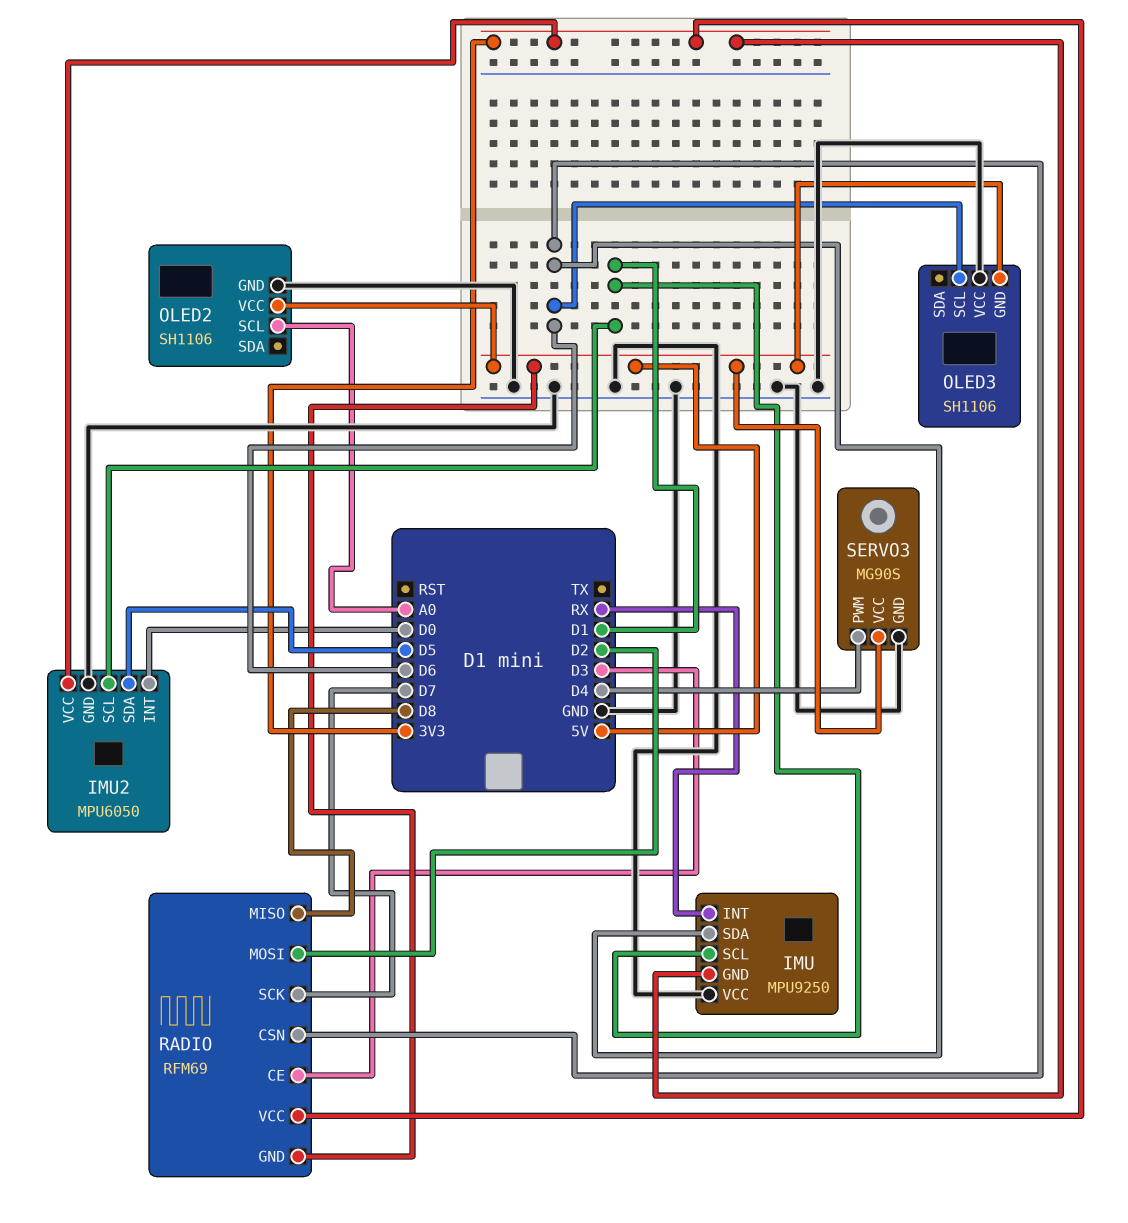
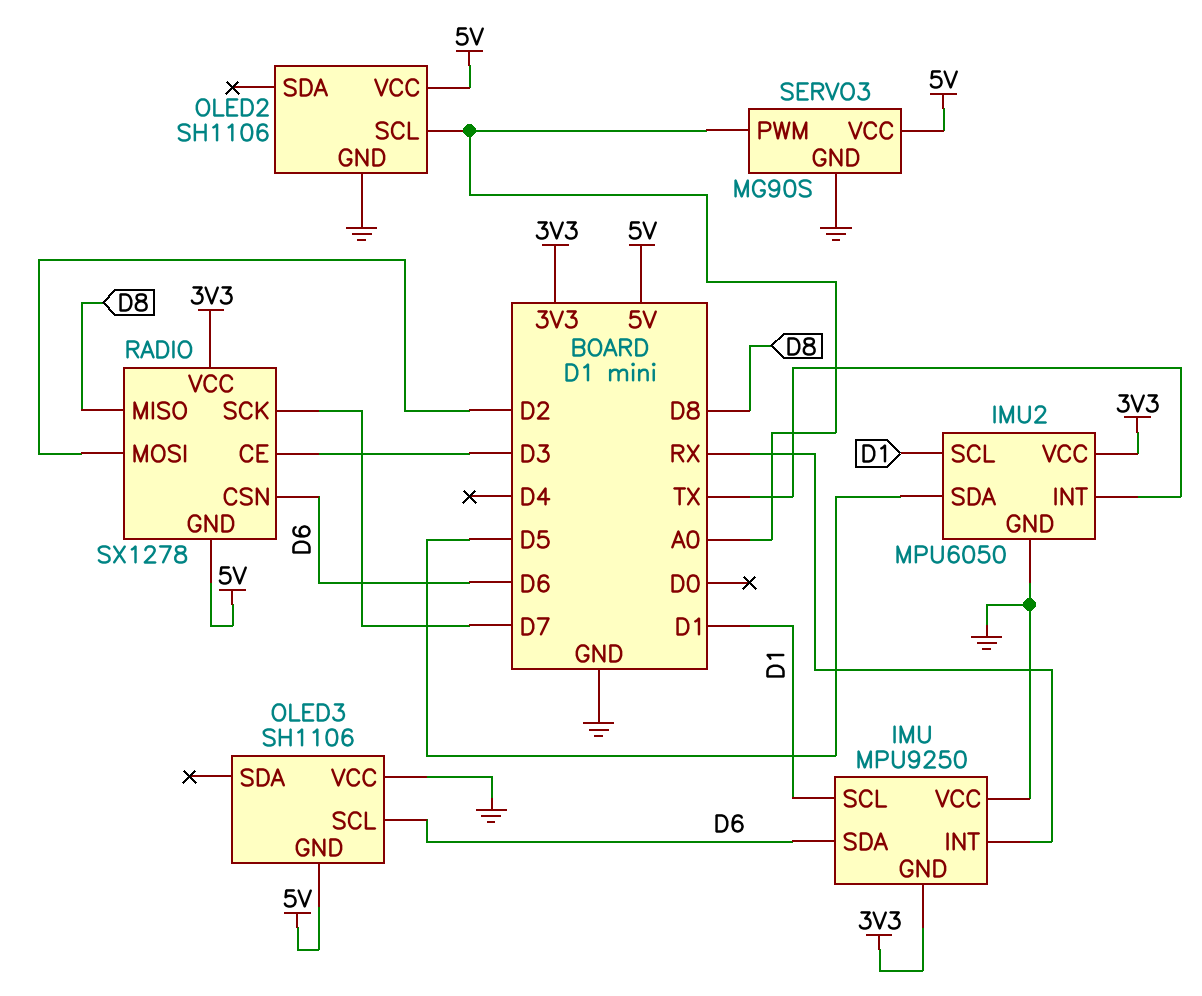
IMU2 pin INT: D0 -> TX
RADIO: RFM69 -> SX1278
SERVO3 pin PWM: D4 -> A0

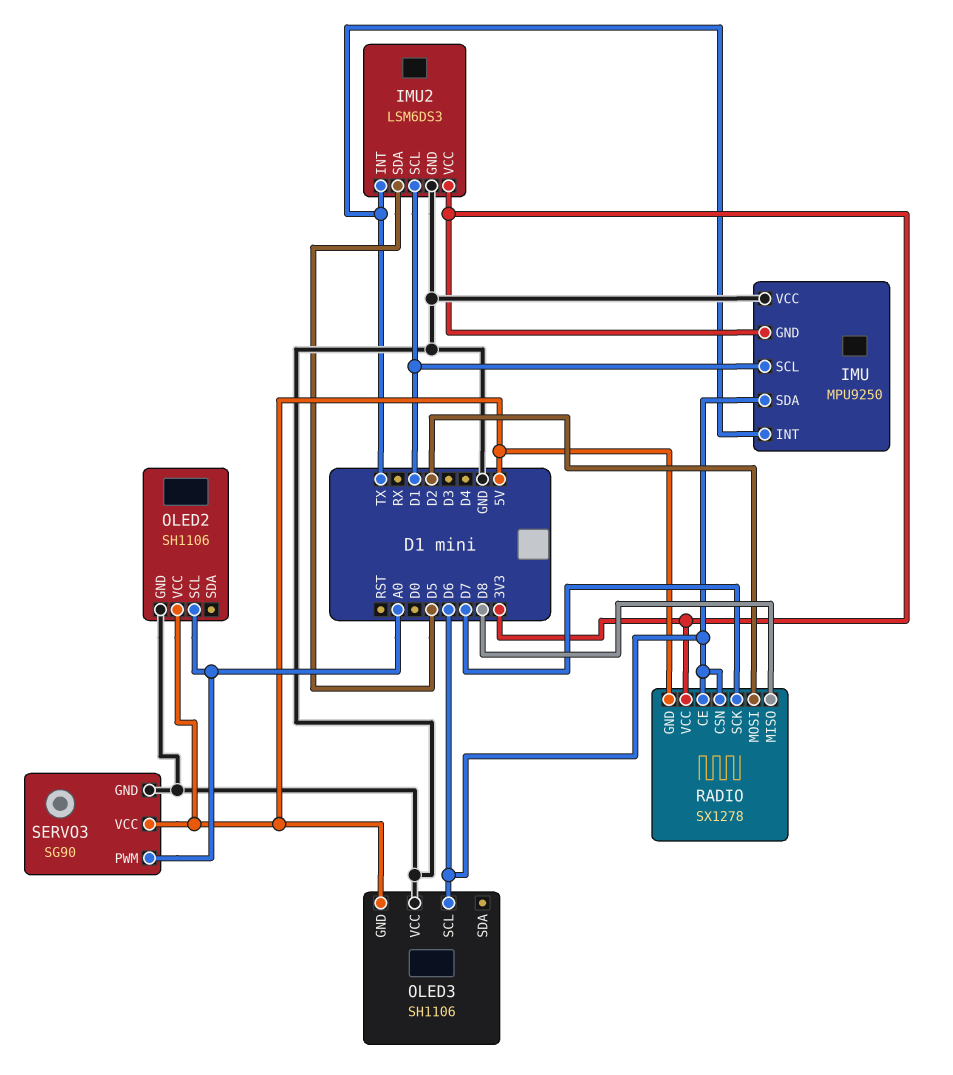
IMU pin INT: RX -> TX
IMU2: MPU6050 -> LSM6DS3
RADIO pin CE: D3 -> D6
SERVO3: MG90S -> SG90

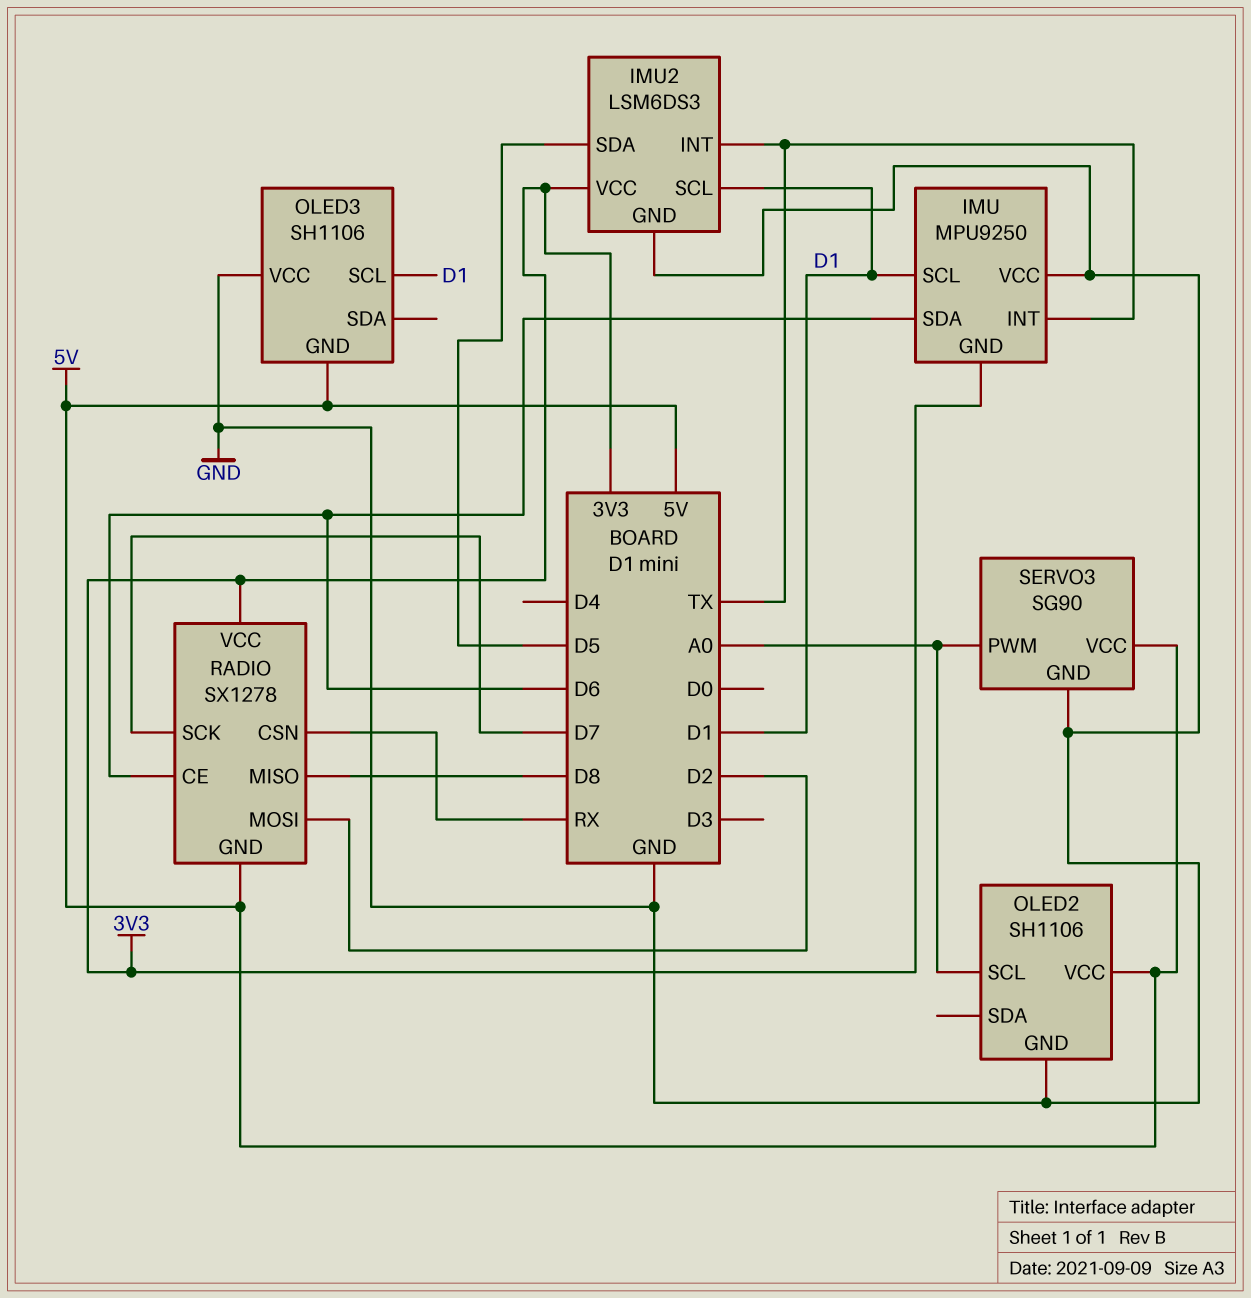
OLED3 pin SCL: D6 -> D1
RADIO pin CSN: D6 -> RX

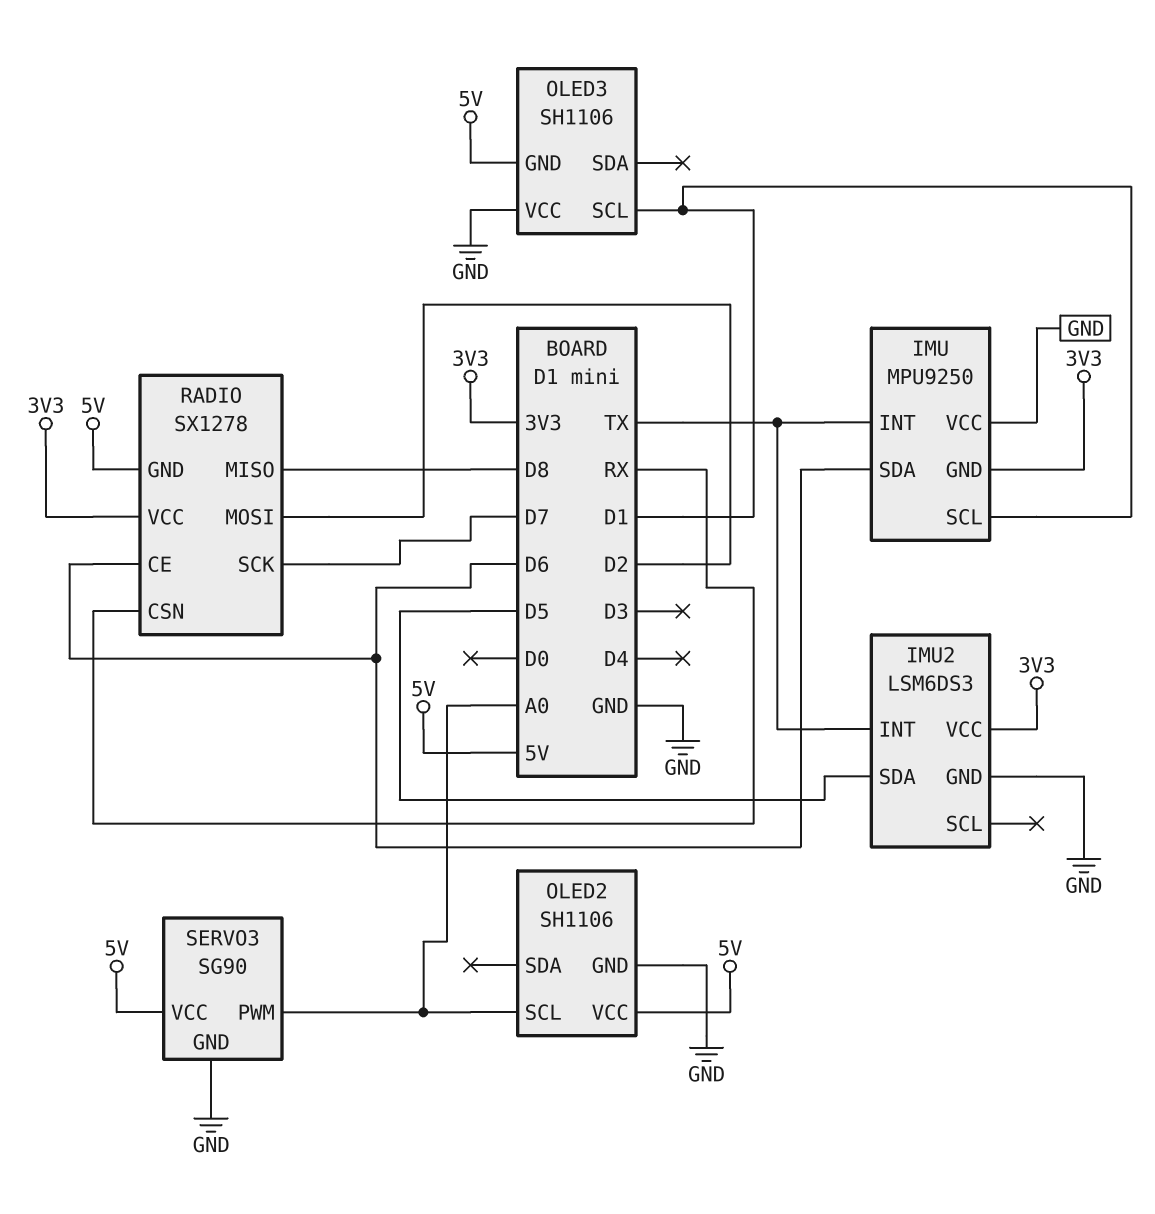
IMU2 pin SCL: D1 -> none

